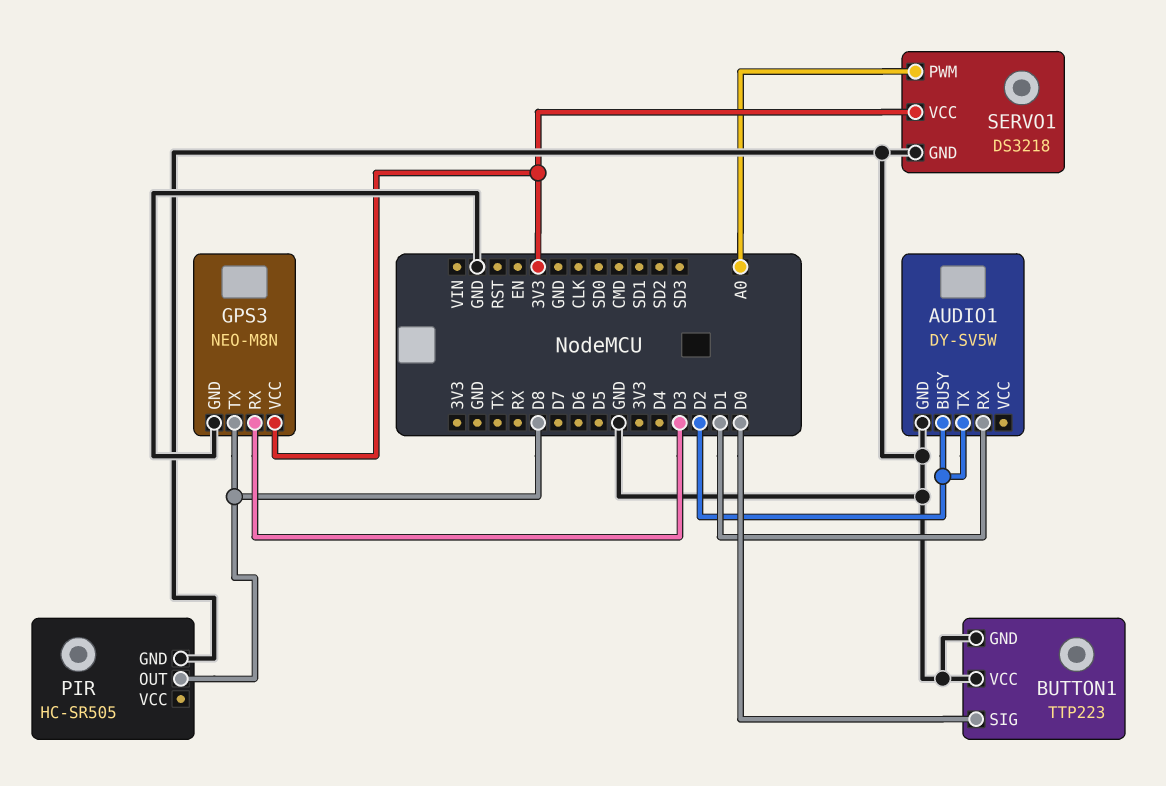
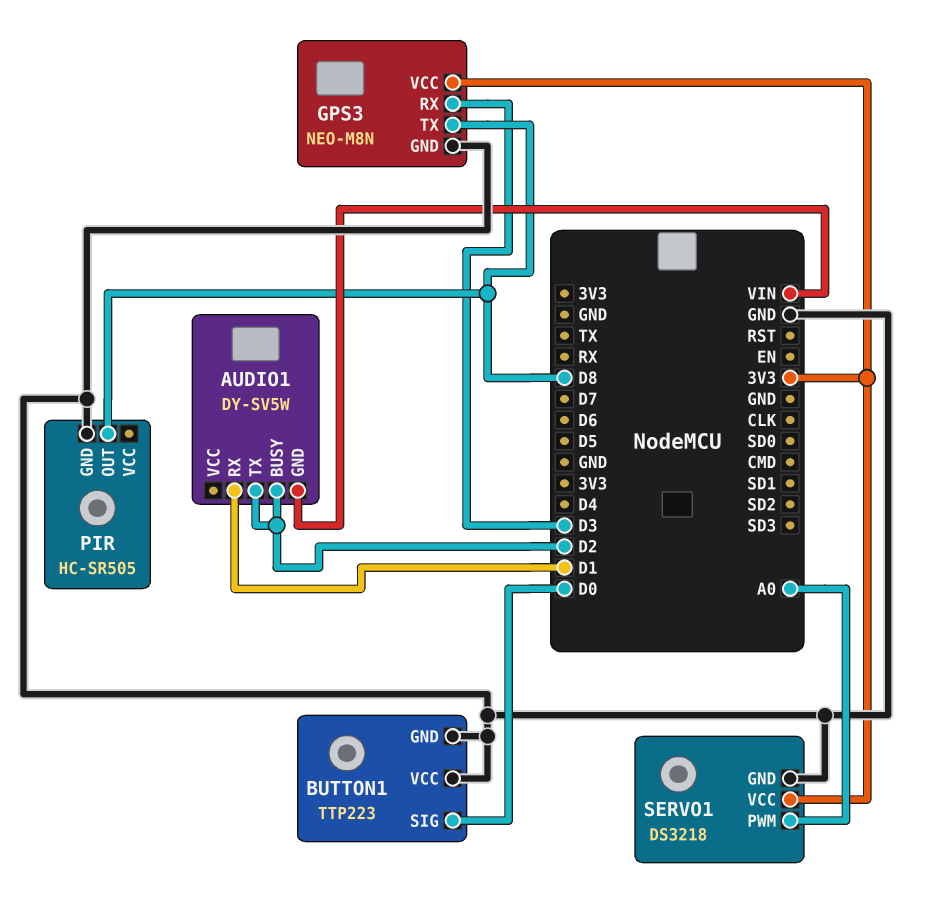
AUDIO1 pin GND: GND -> VIN

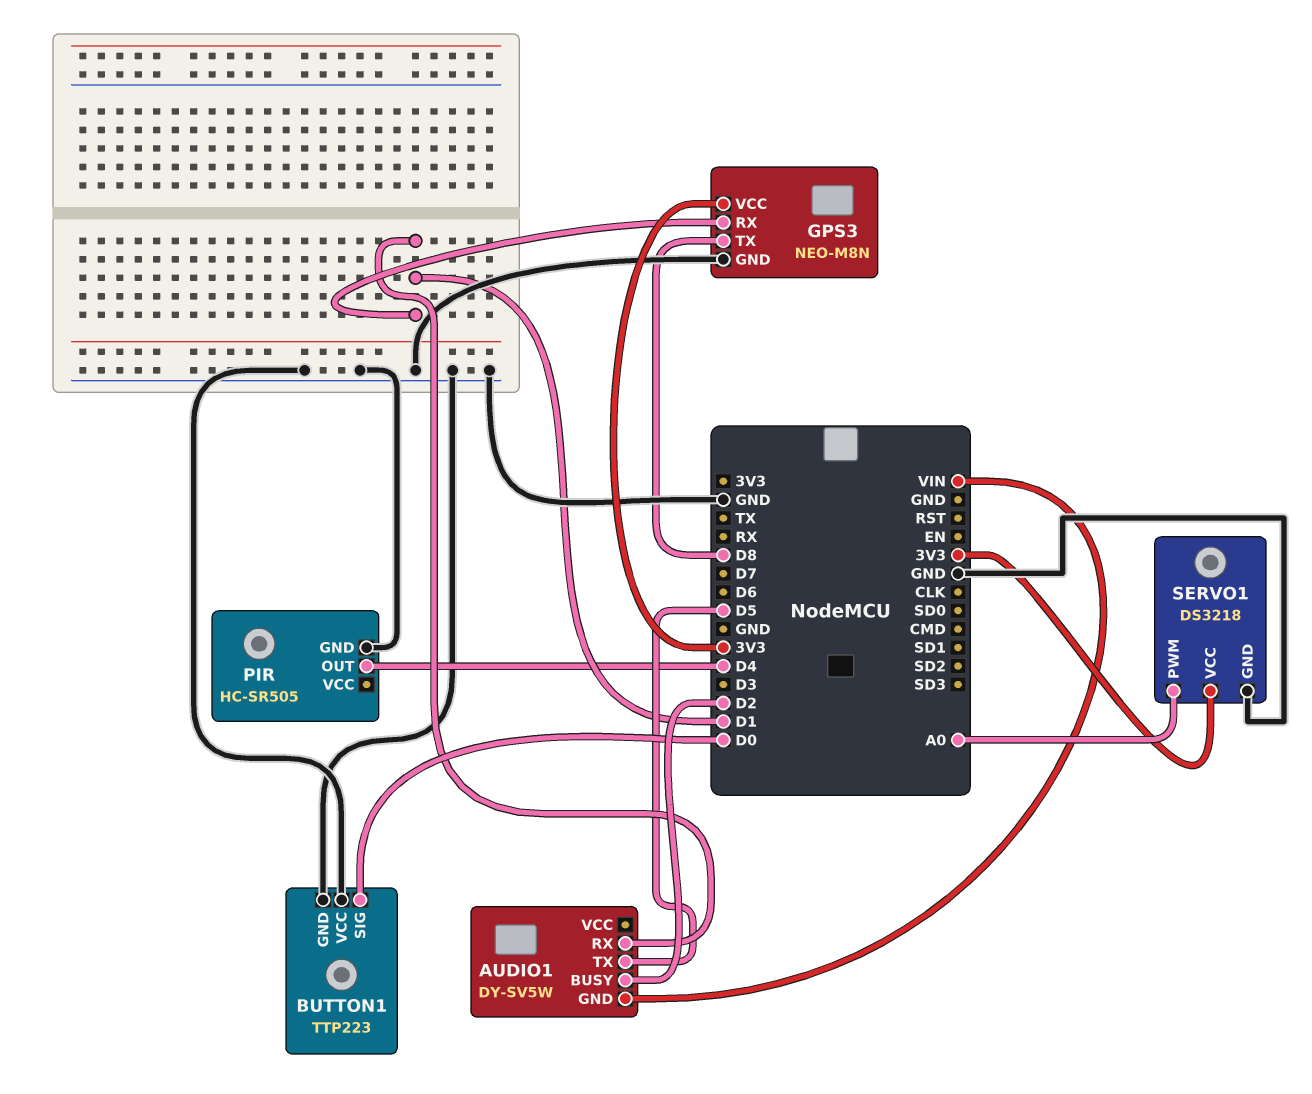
AUDIO1 pin TX: D2 -> D5
GPS3 pin RX: D3 -> D1
PIR pin OUT: D8 -> D4

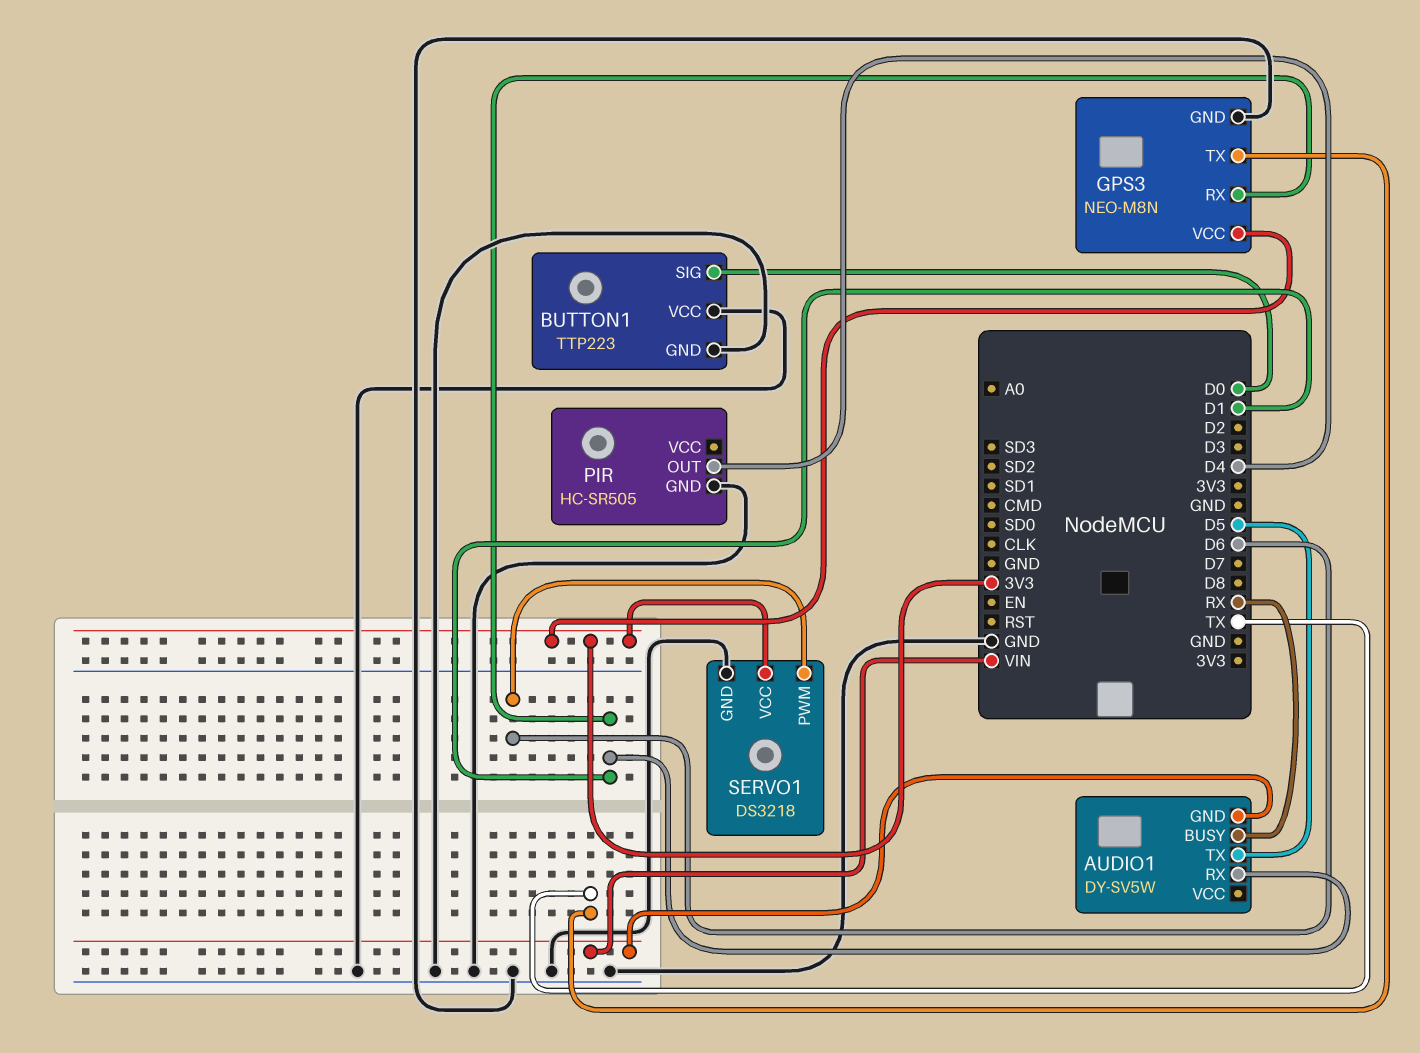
AUDIO1 pin BUSY: D2 -> RX
GPS3 pin TX: D8 -> TX
SERVO1 pin PWM: A0 -> D6

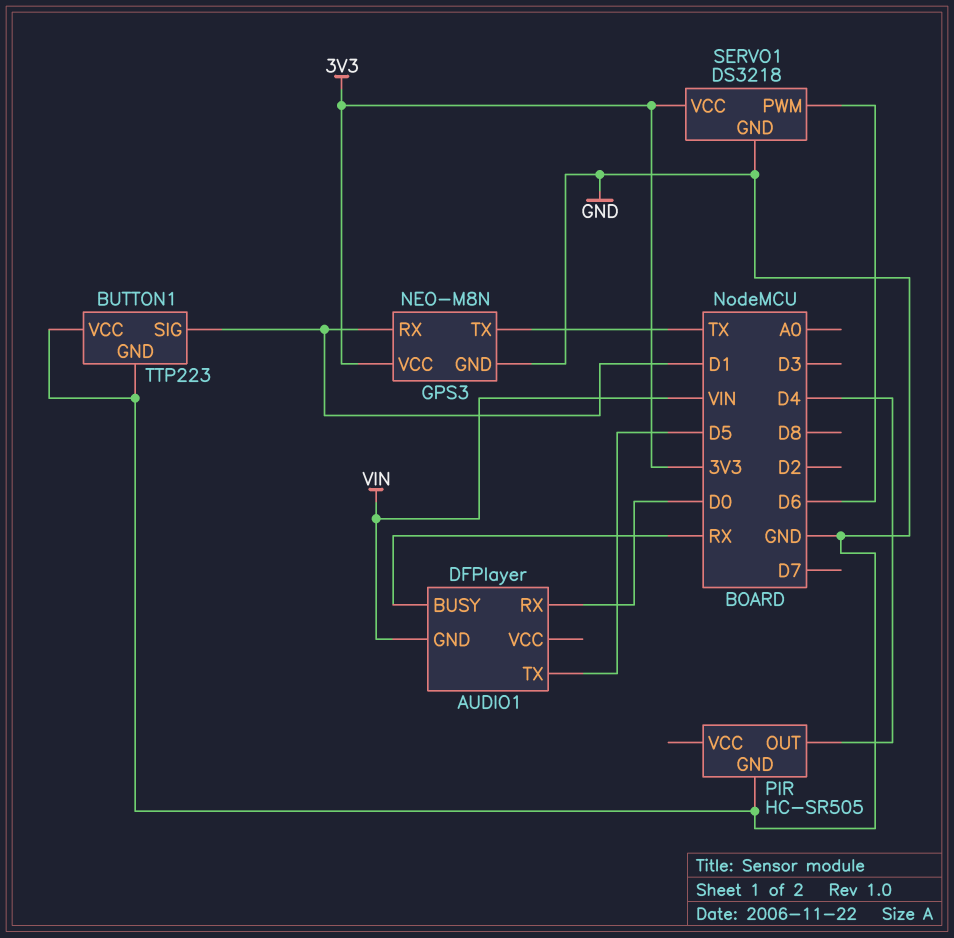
AUDIO1: DY-SV5W -> DFPlayer
AUDIO1 pin RX: D1 -> D0
BUTTON1 pin SIG: D0 -> D1

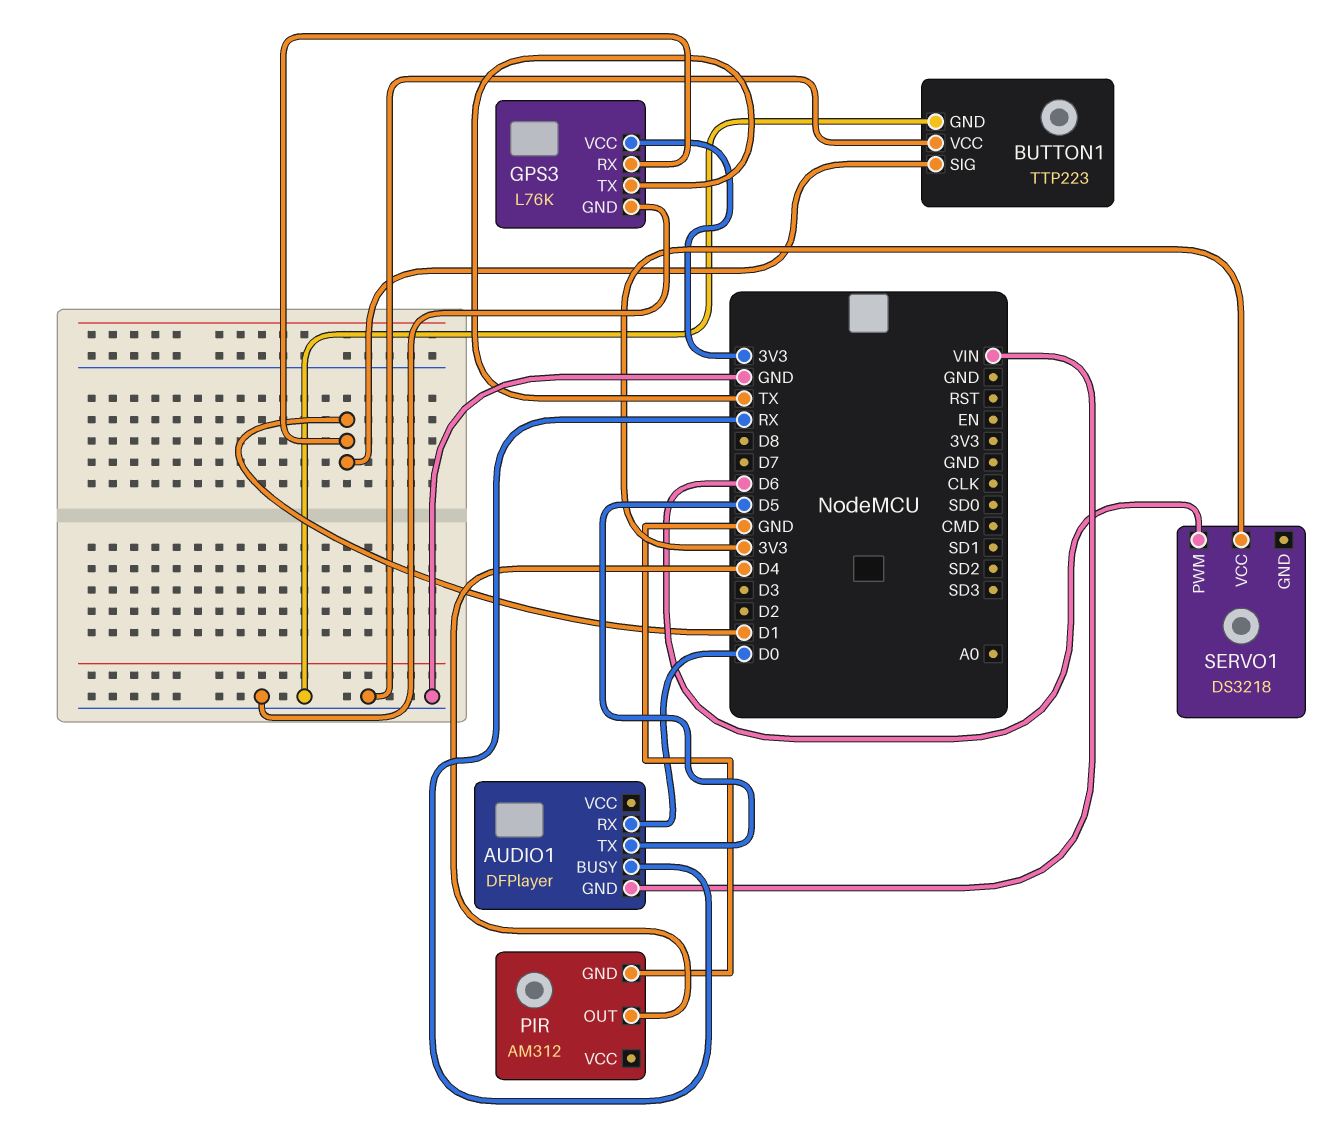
GPS3: NEO-M8N -> L76K
PIR: HC-SR505 -> AM312
SERVO1 pin GND: GND -> none

